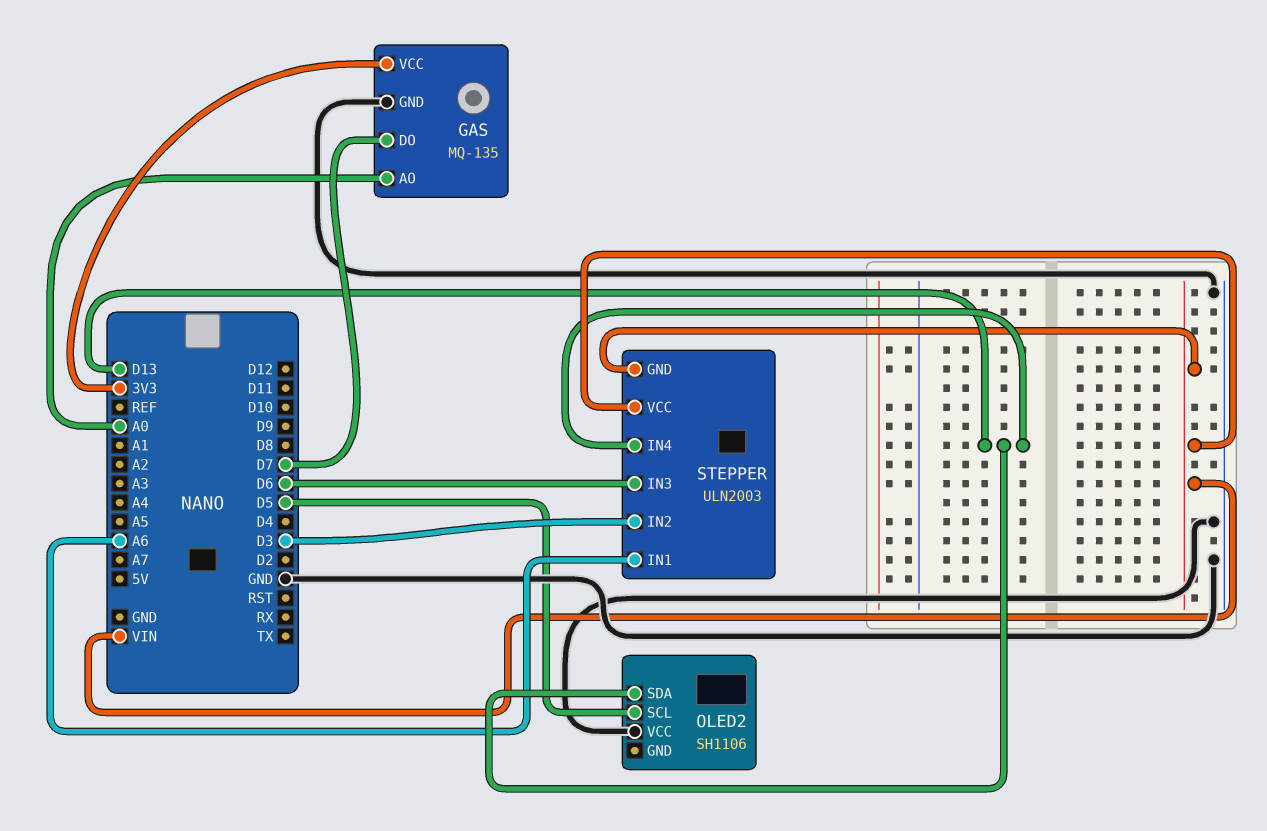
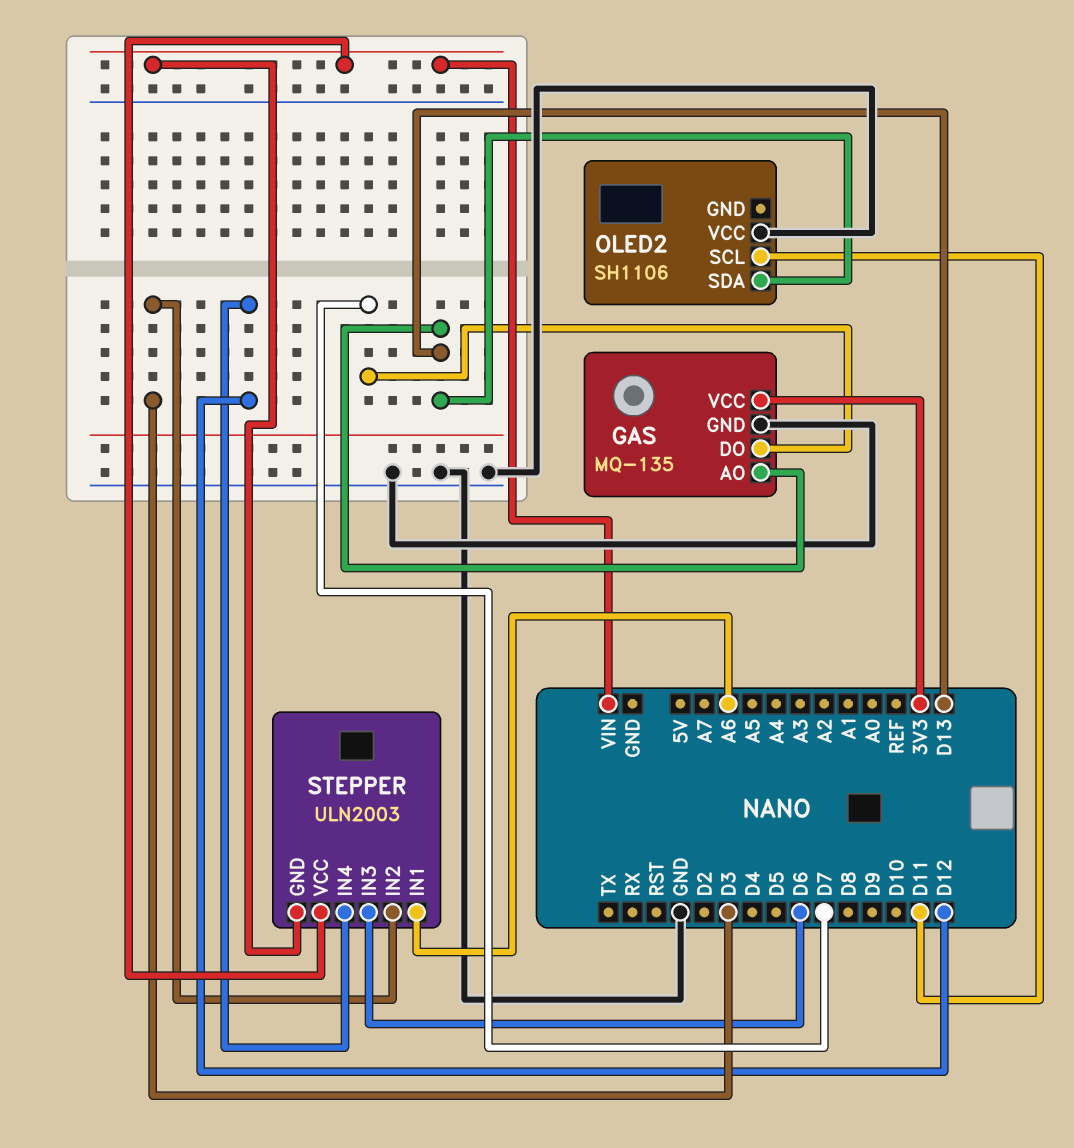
GAS pin AO: A0 -> D13
OLED2 pin SCL: D5 -> D11
STEPPER pin IN4: D13 -> D12

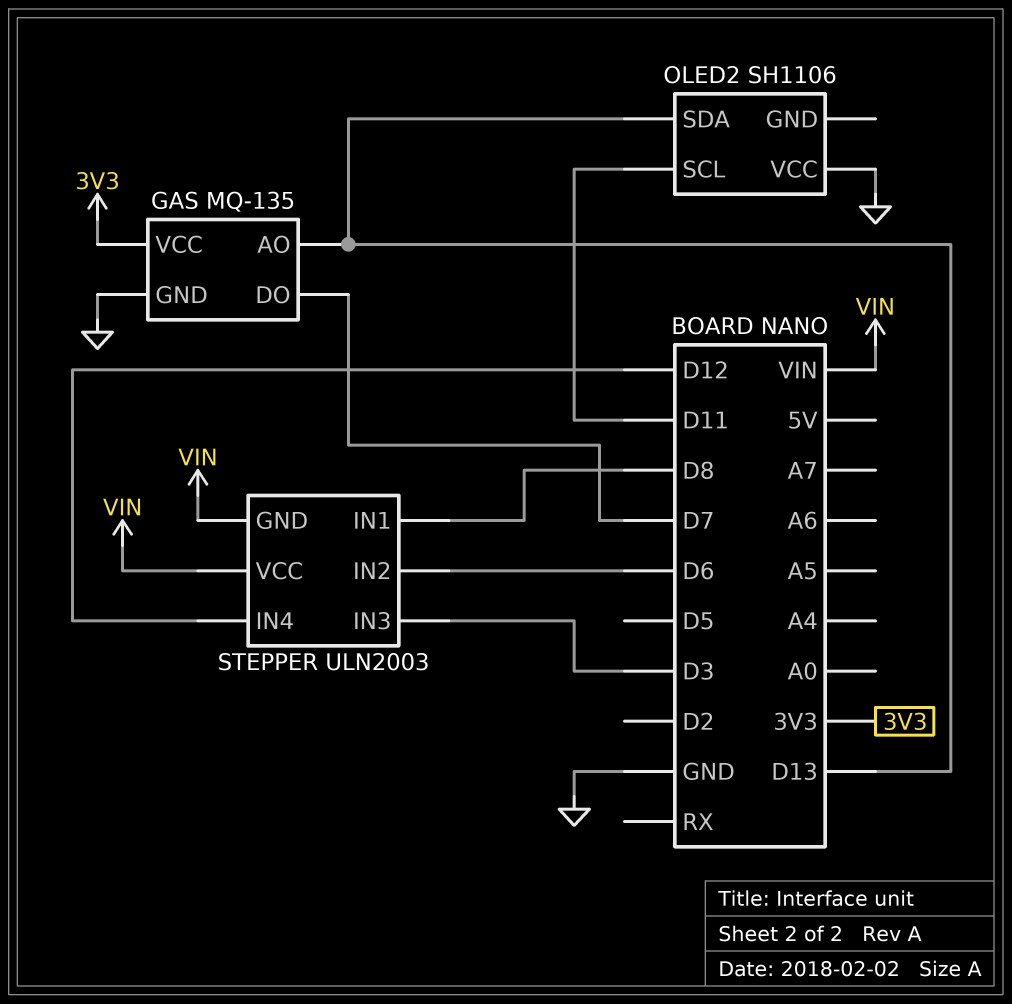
STEPPER pin IN1: A6 -> D8
STEPPER pin IN2: D3 -> D6
STEPPER pin IN3: D6 -> D3

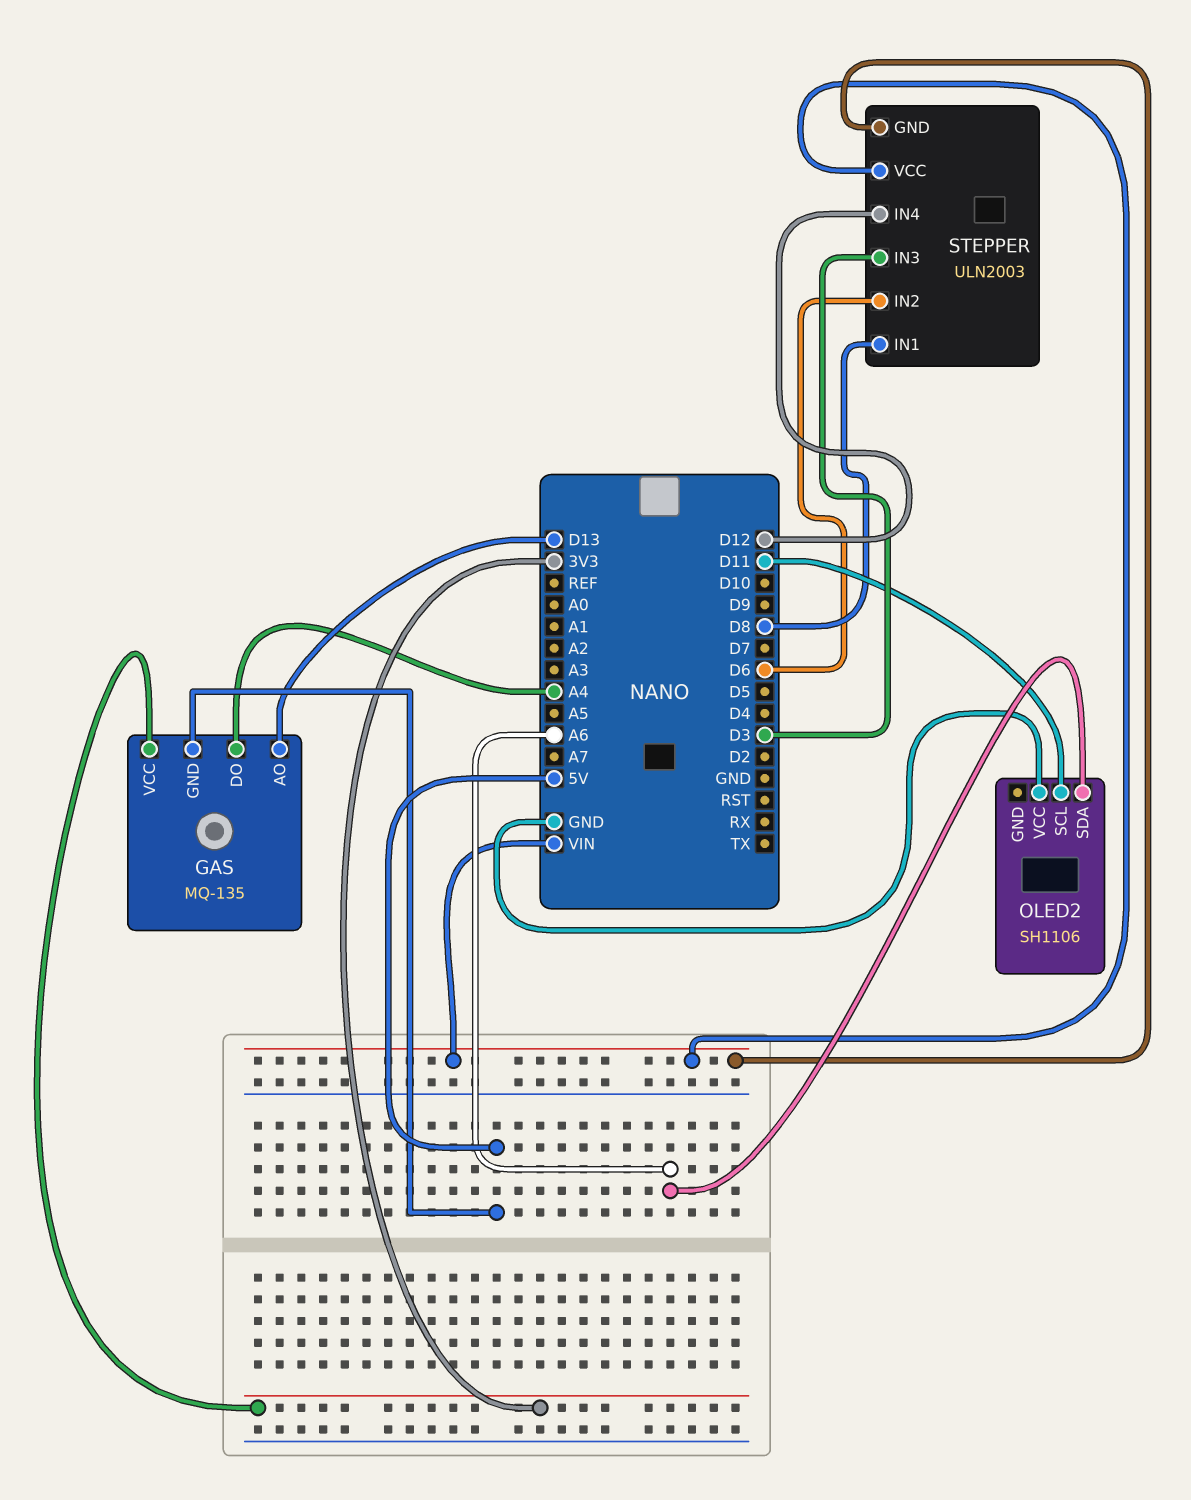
GAS pin DO: D7 -> A4
GAS pin GND: GND -> 5V
OLED2 pin SDA: D13 -> A6

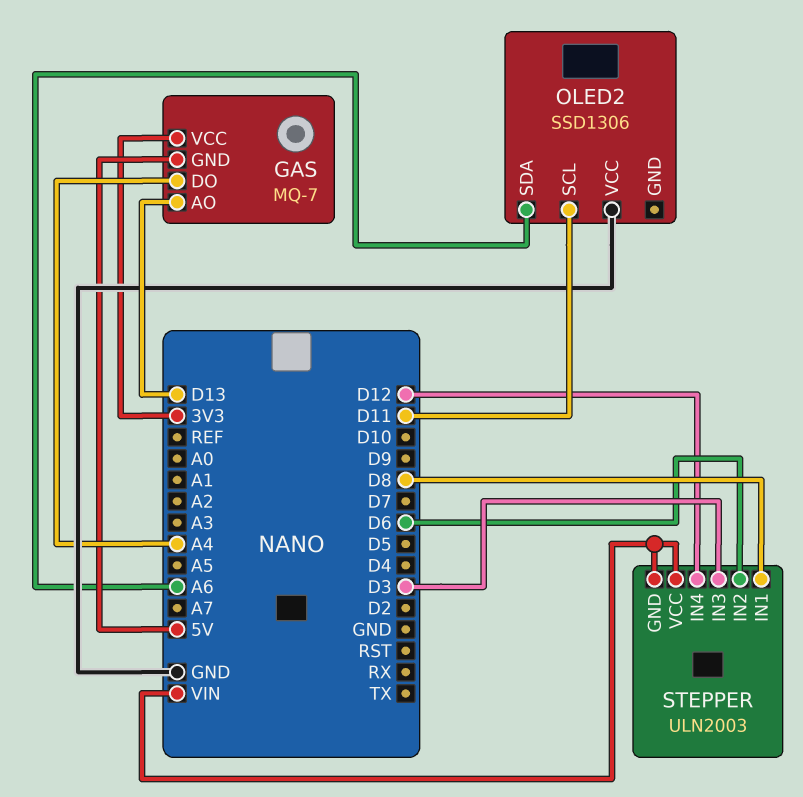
GAS: MQ-135 -> MQ-7
OLED2: SH1106 -> SSD1306

